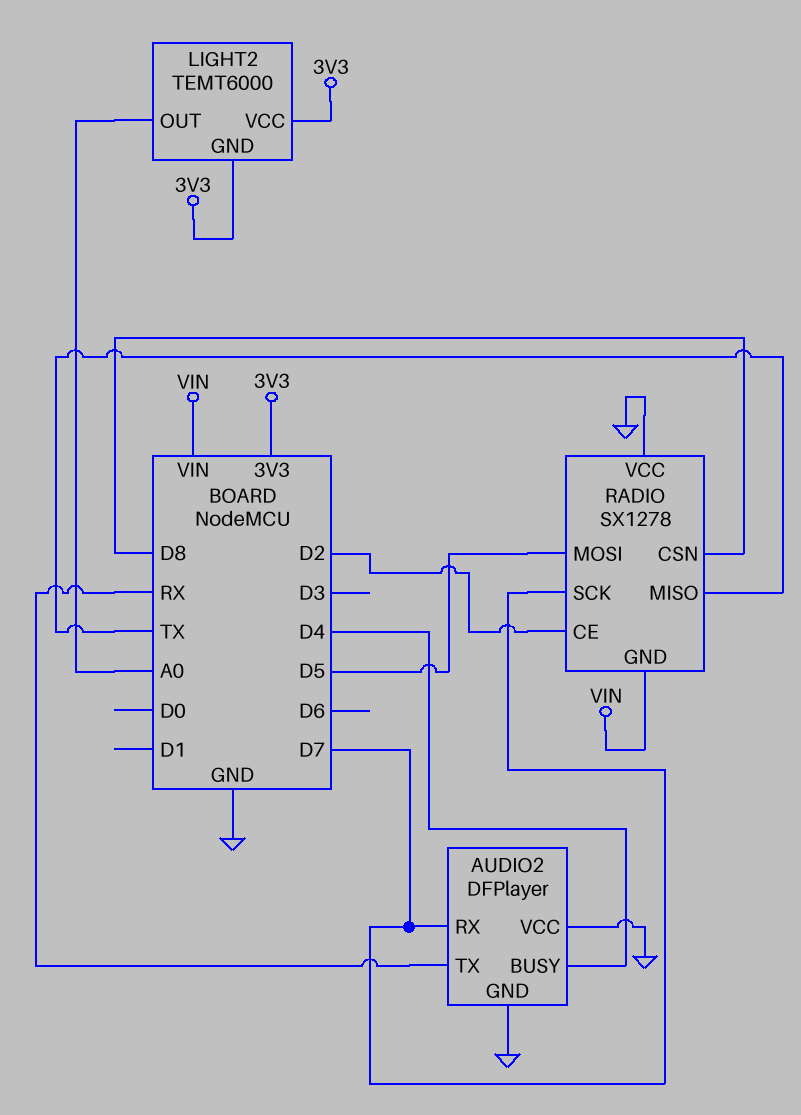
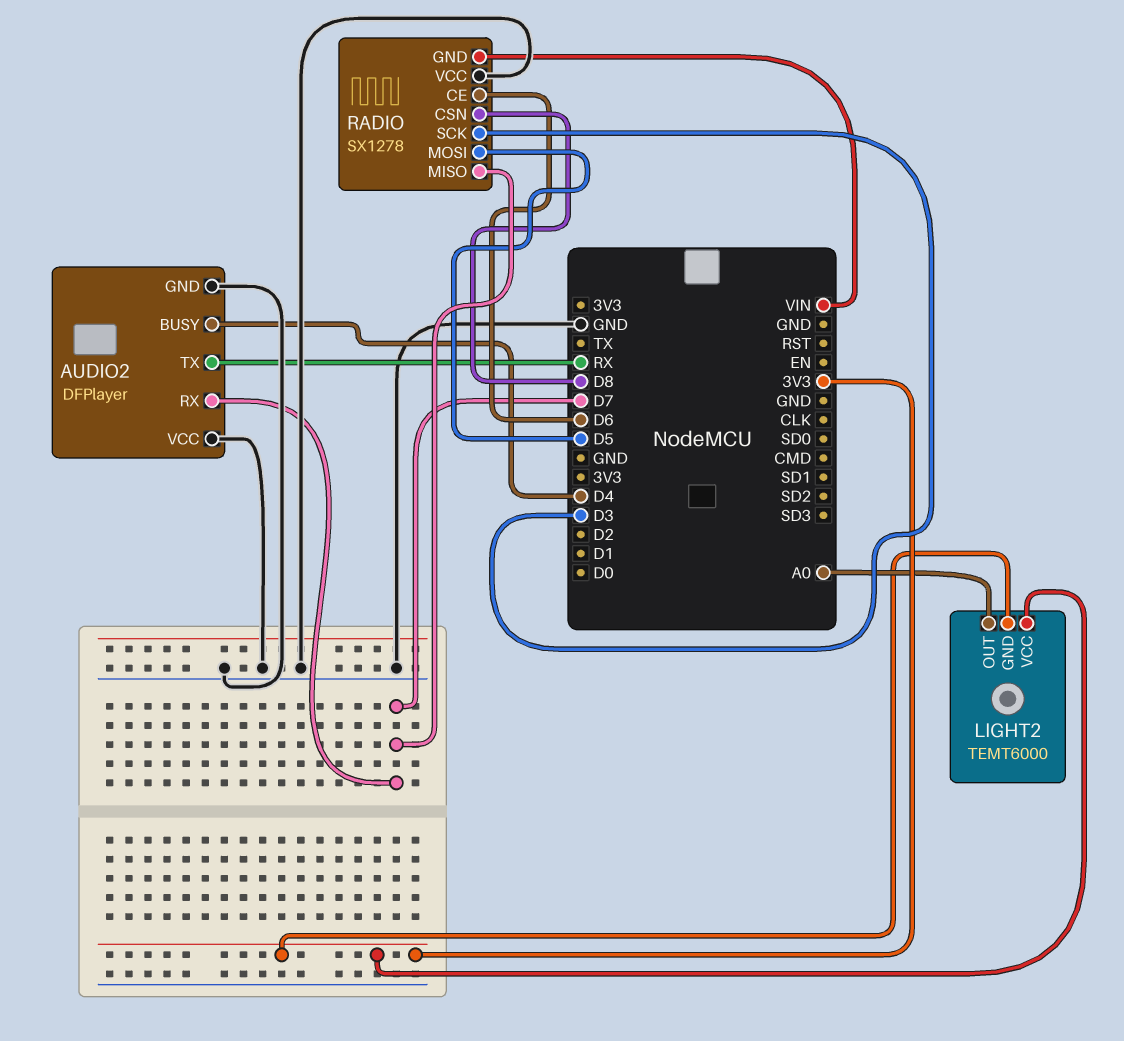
RADIO pin CE: D2 -> D6
RADIO pin MISO: TX -> D7
RADIO pin SCK: D7 -> D3

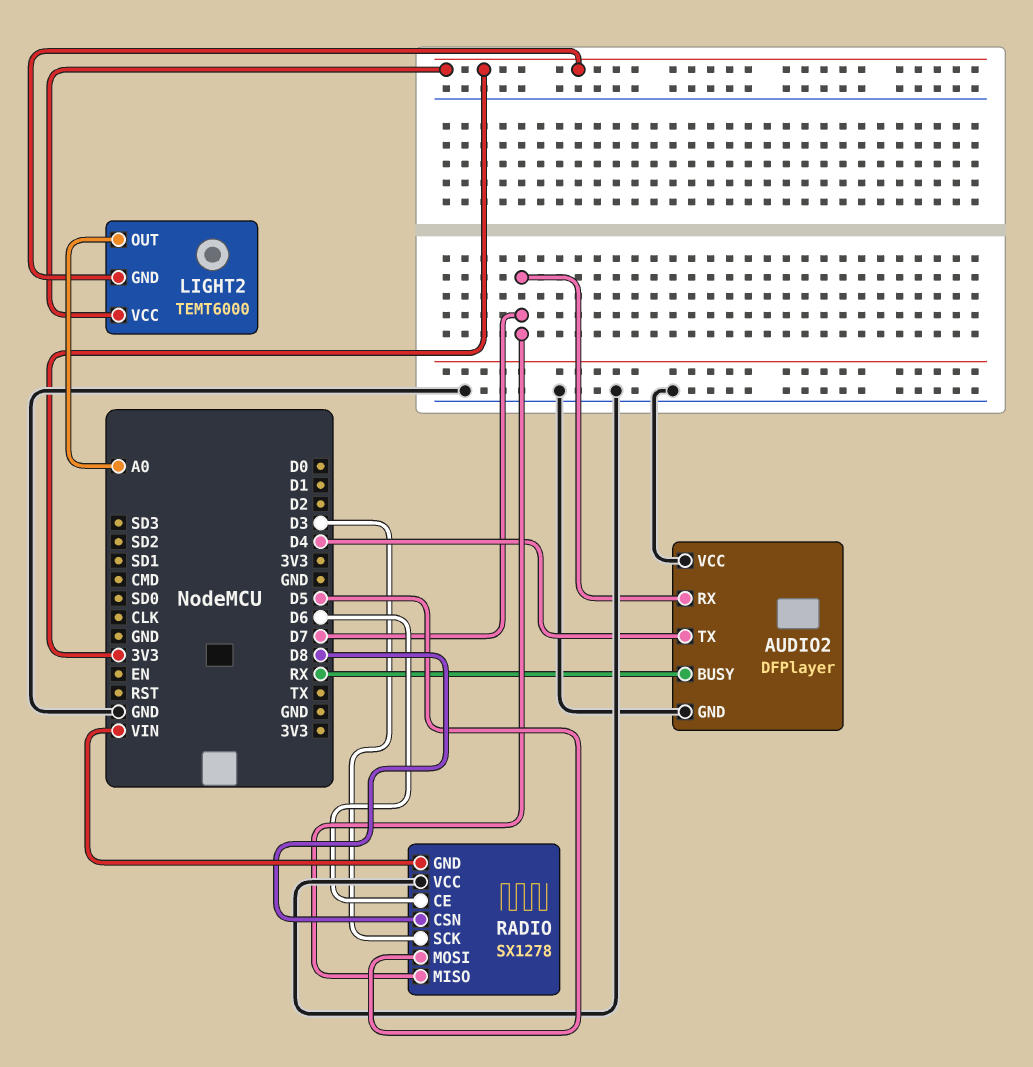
AUDIO2 pin BUSY: D4 -> RX
AUDIO2 pin TX: RX -> D4

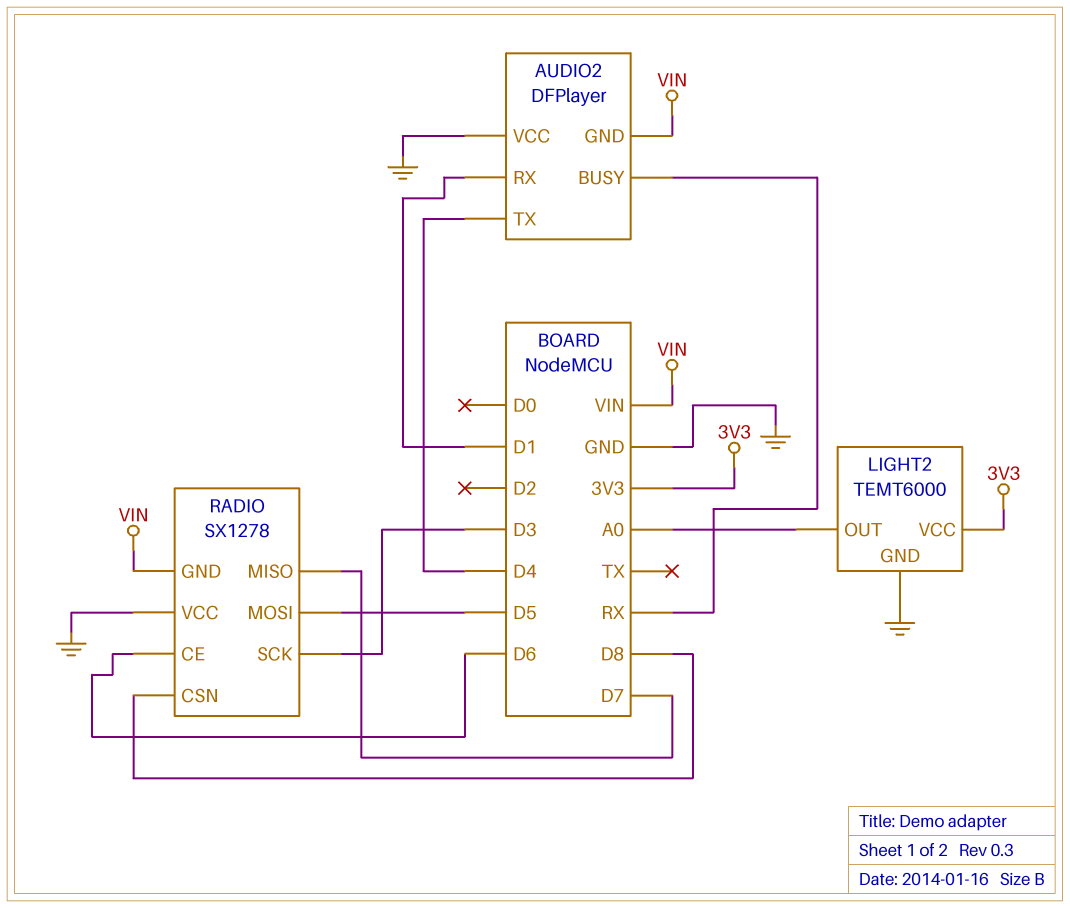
AUDIO2 pin GND: GND -> VIN
AUDIO2 pin RX: D7 -> D1
LIGHT2 pin GND: 3V3 -> GND

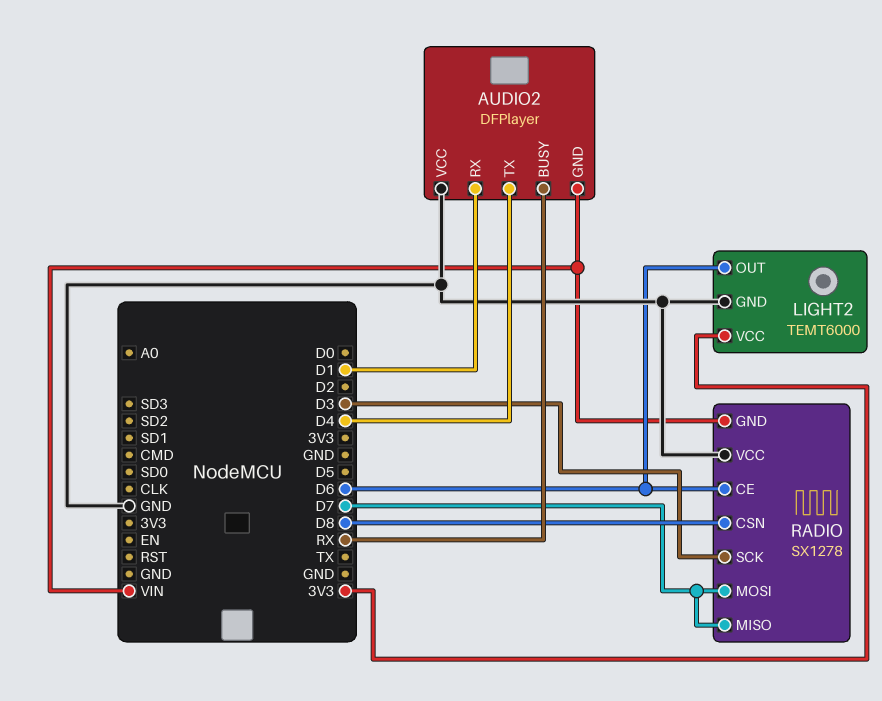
LIGHT2 pin OUT: A0 -> D6
RADIO pin MOSI: D5 -> D7

